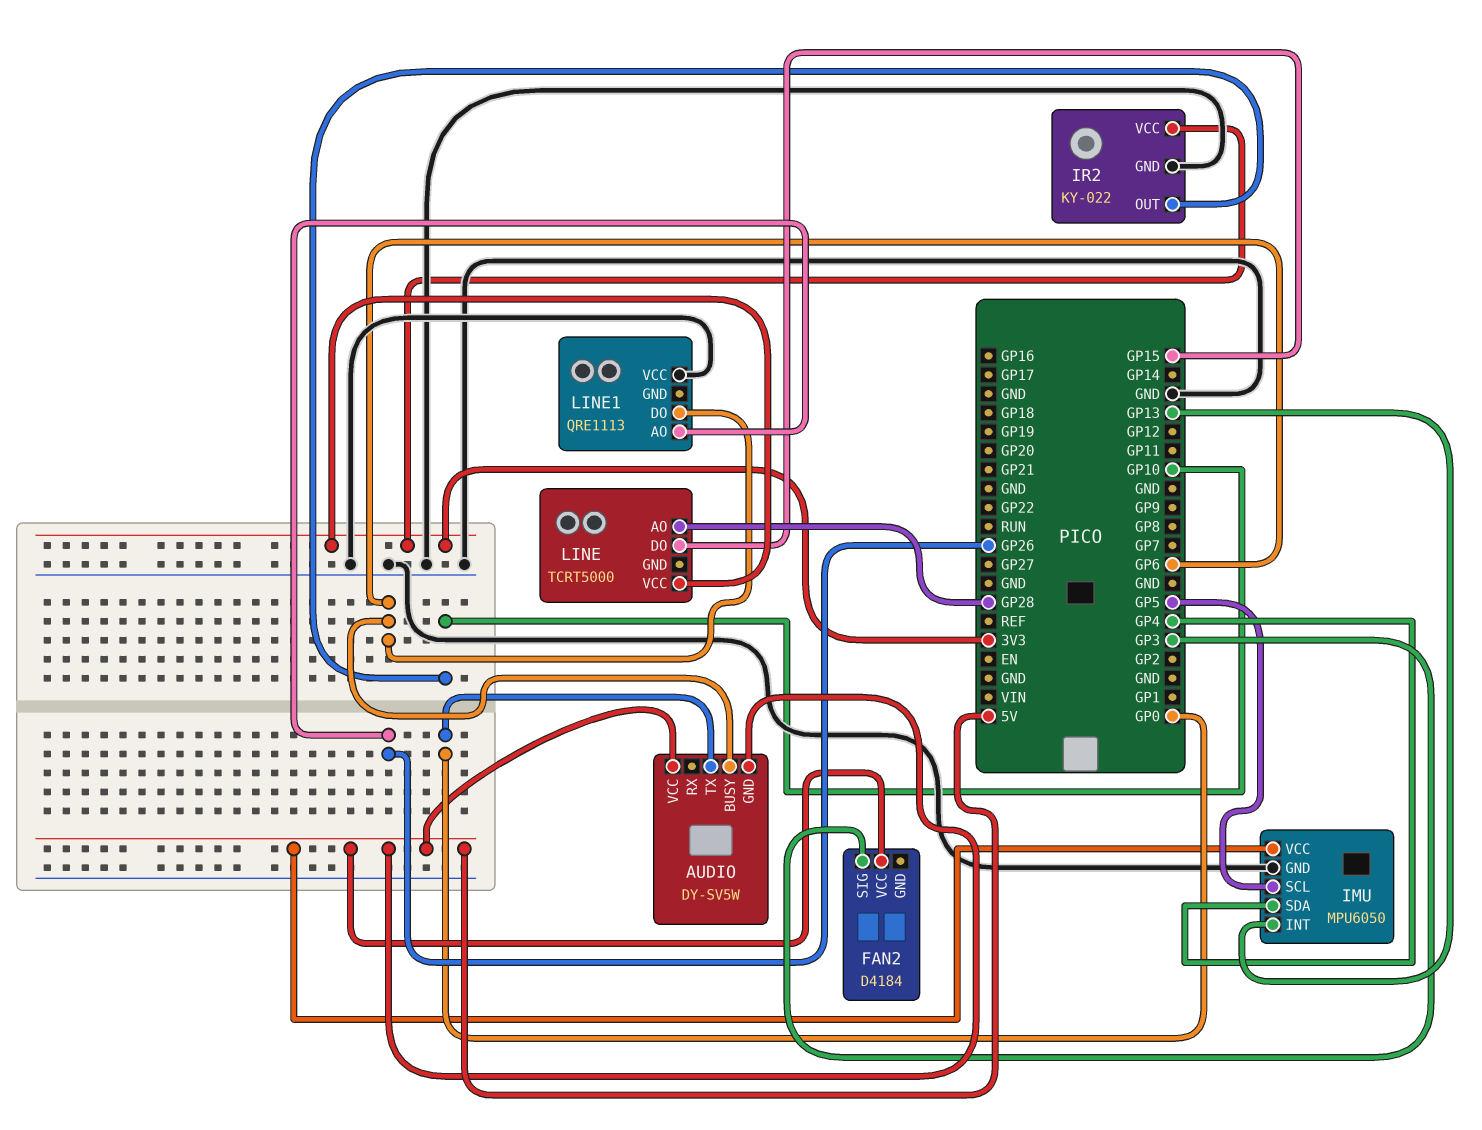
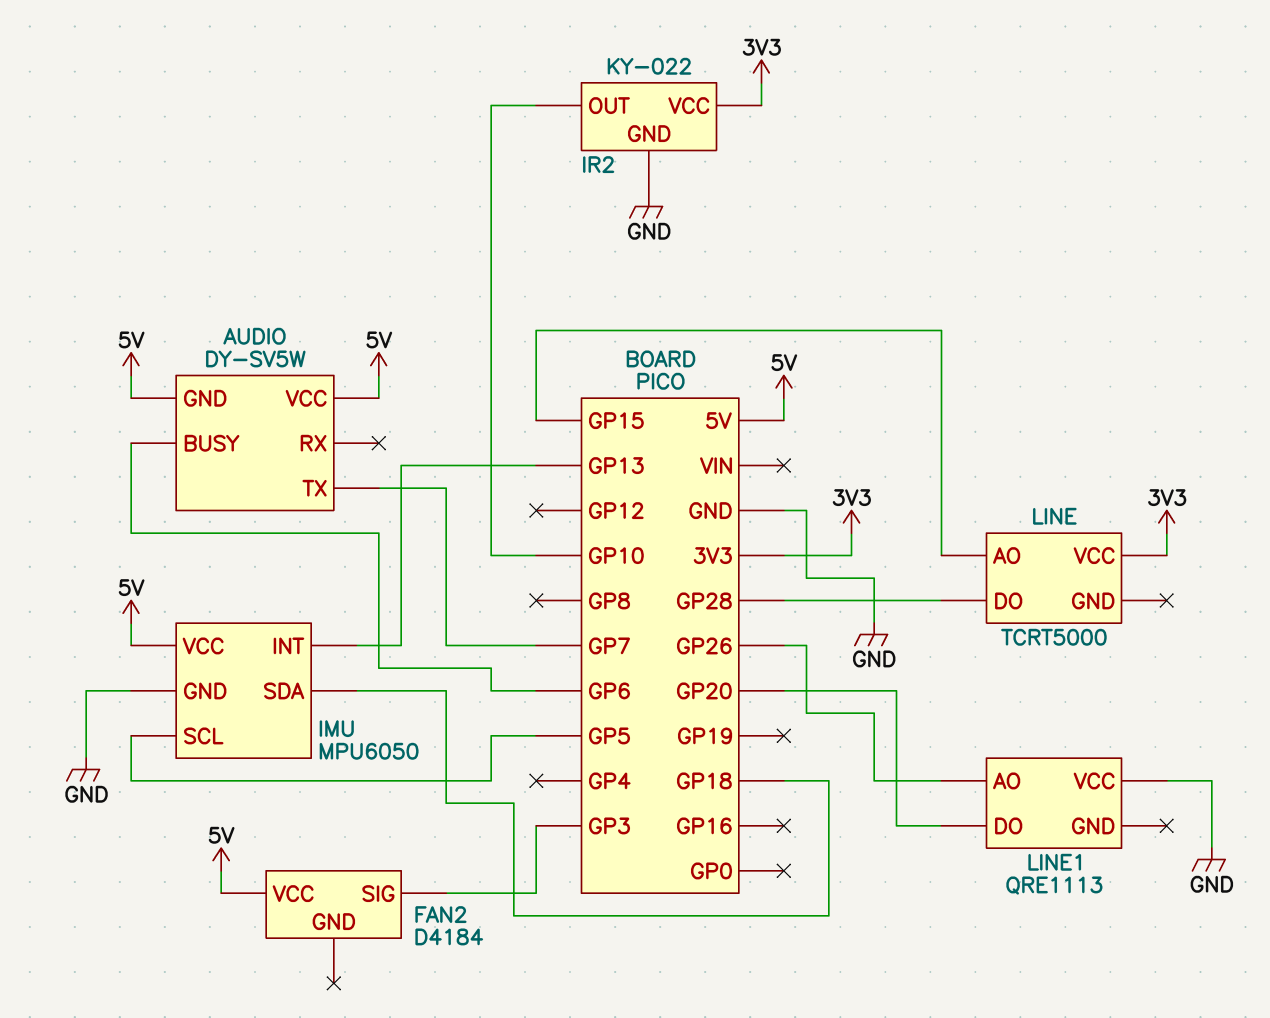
AUDIO pin TX: GP0 -> GP7
IMU pin SDA: GP4 -> GP18
LINE pin AO: GP28 -> GP15
LINE pin DO: GP15 -> GP28
LINE1 pin DO: GP6 -> GP20

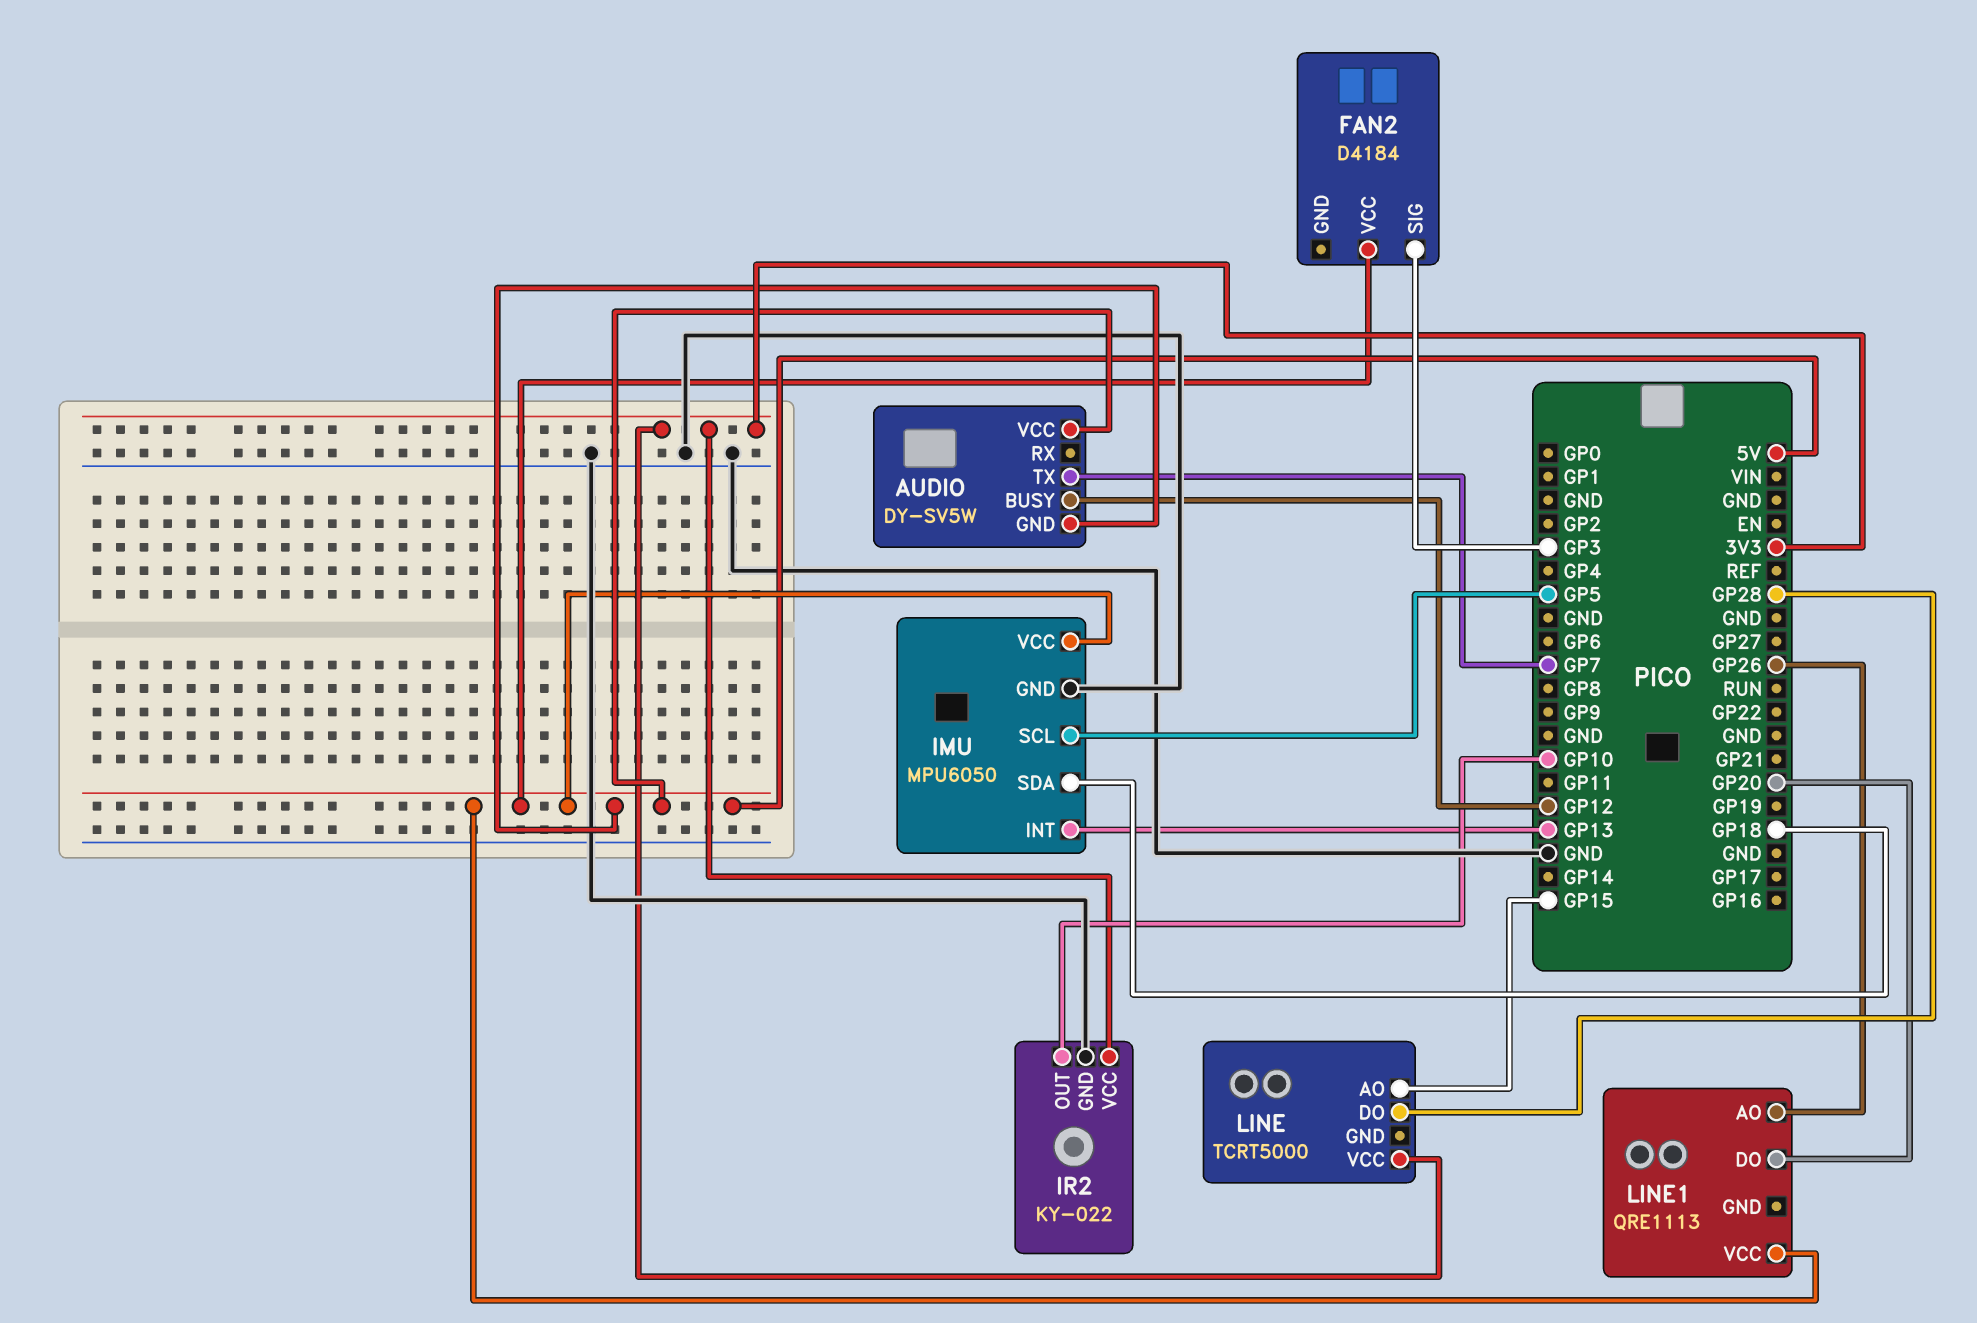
AUDIO pin BUSY: GP6 -> GP12
LINE1 pin VCC: GND -> 5V

